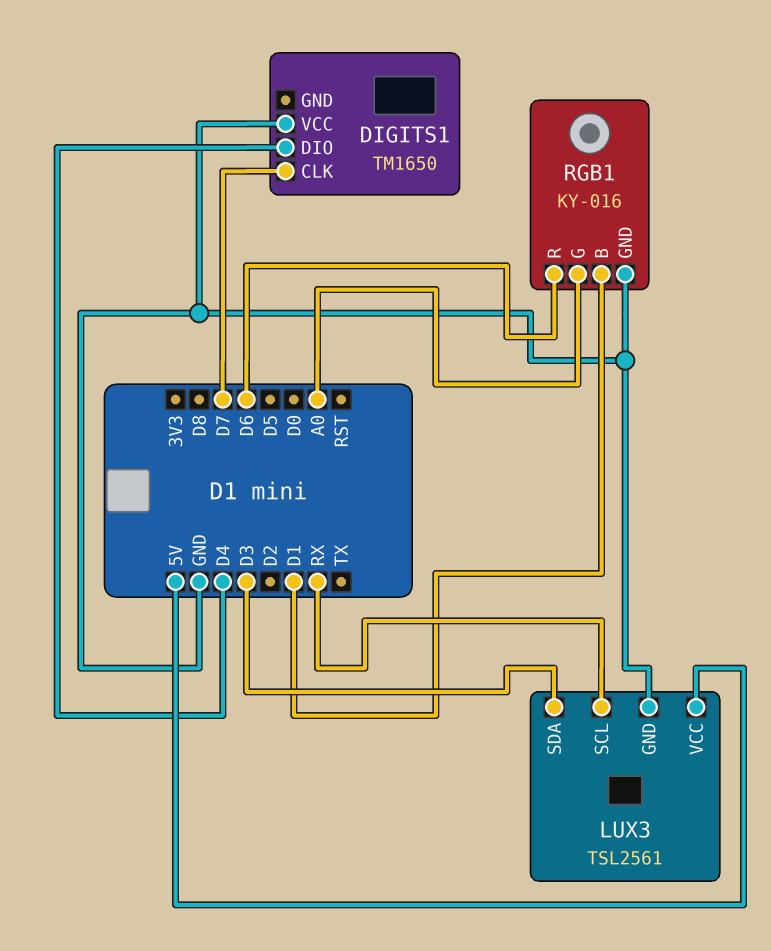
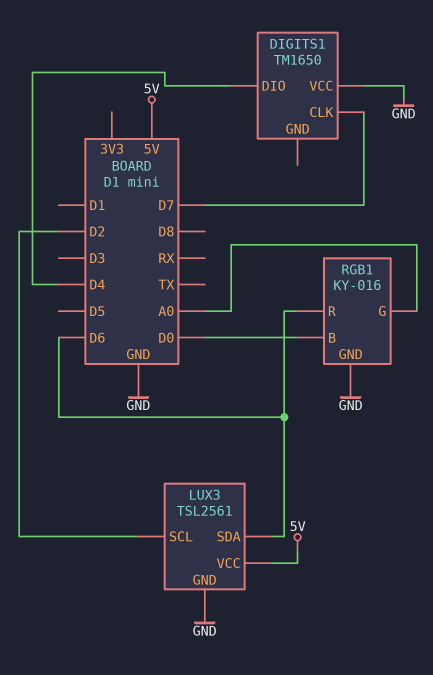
LUX3 pin SCL: RX -> D2
LUX3 pin SDA: D3 -> D6
RGB1 pin B: D1 -> D0

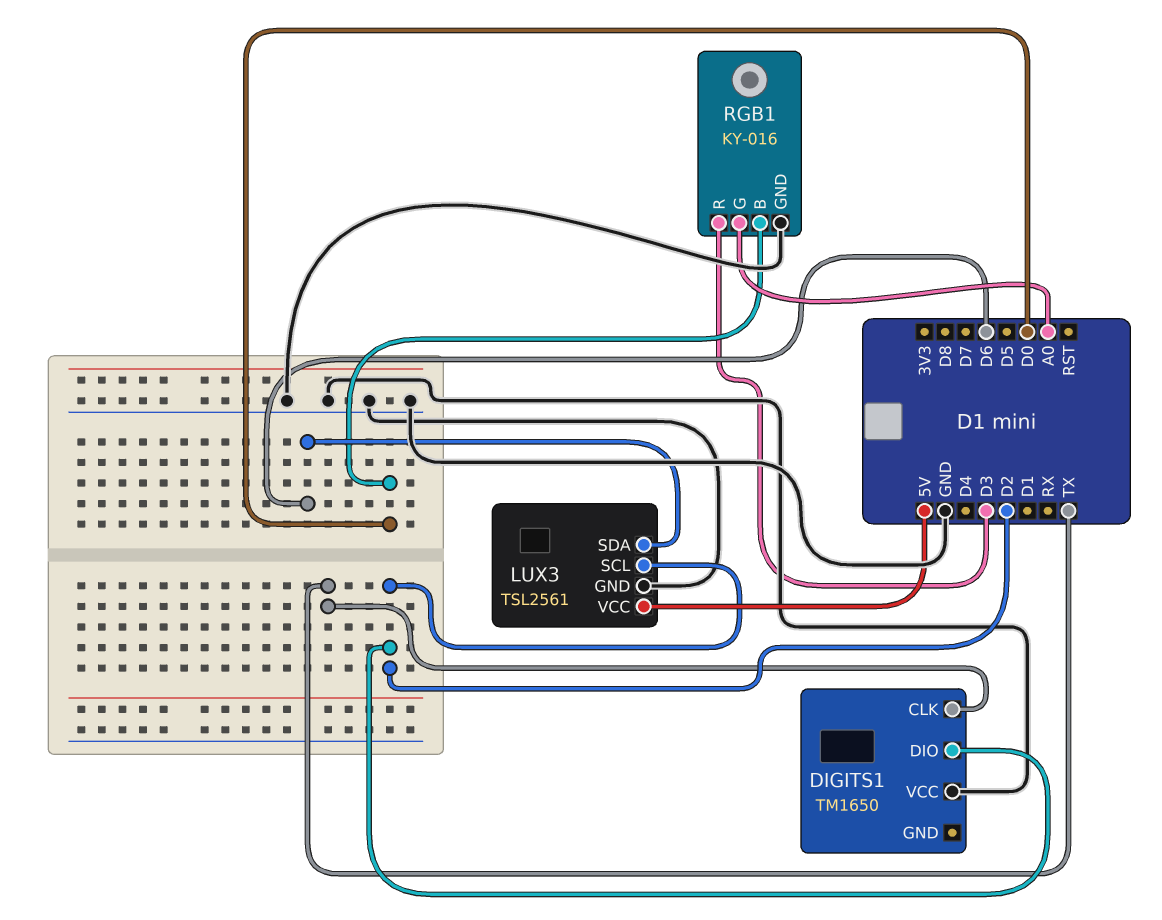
DIGITS1 pin CLK: D7 -> TX
DIGITS1 pin DIO: D4 -> D2
RGB1 pin R: D6 -> D3

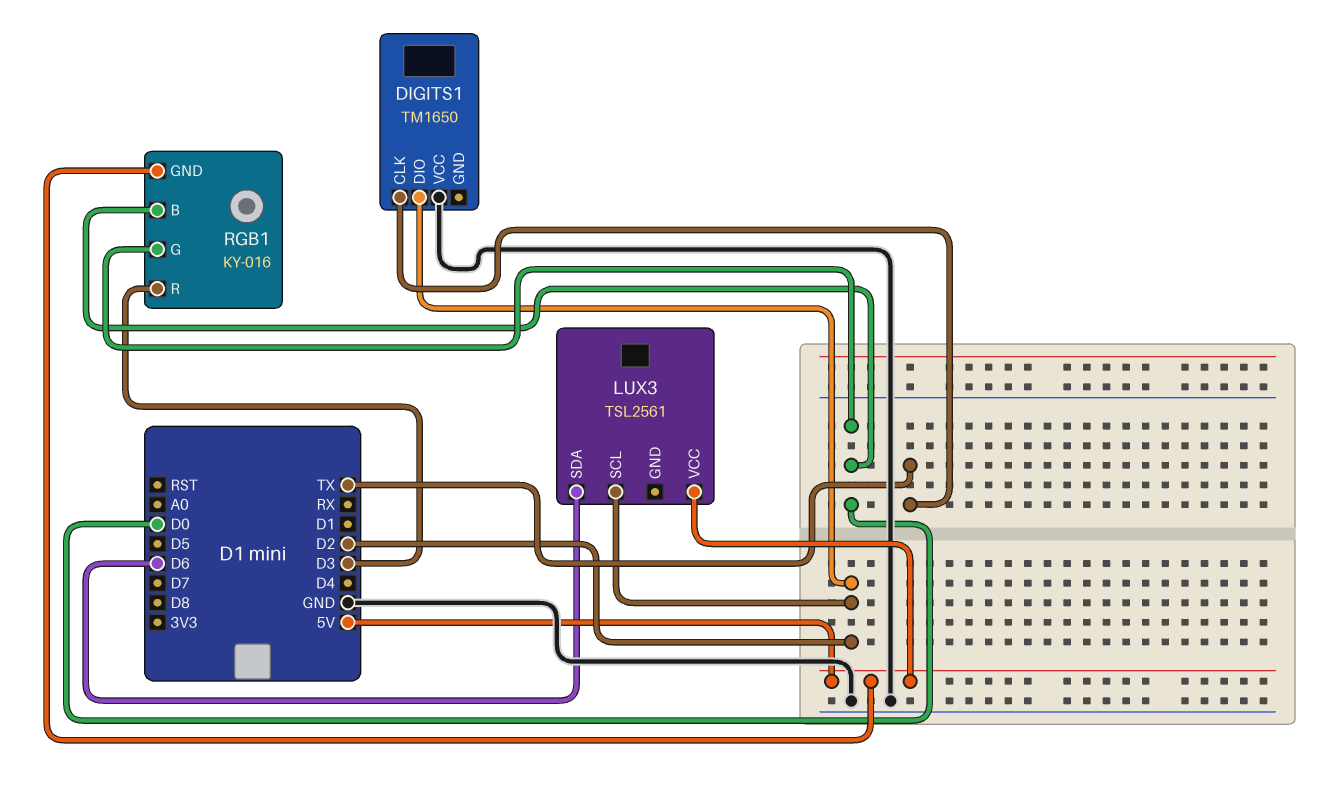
LUX3 pin GND: GND -> none
RGB1 pin G: A0 -> D0
RGB1 pin GND: GND -> 5V

